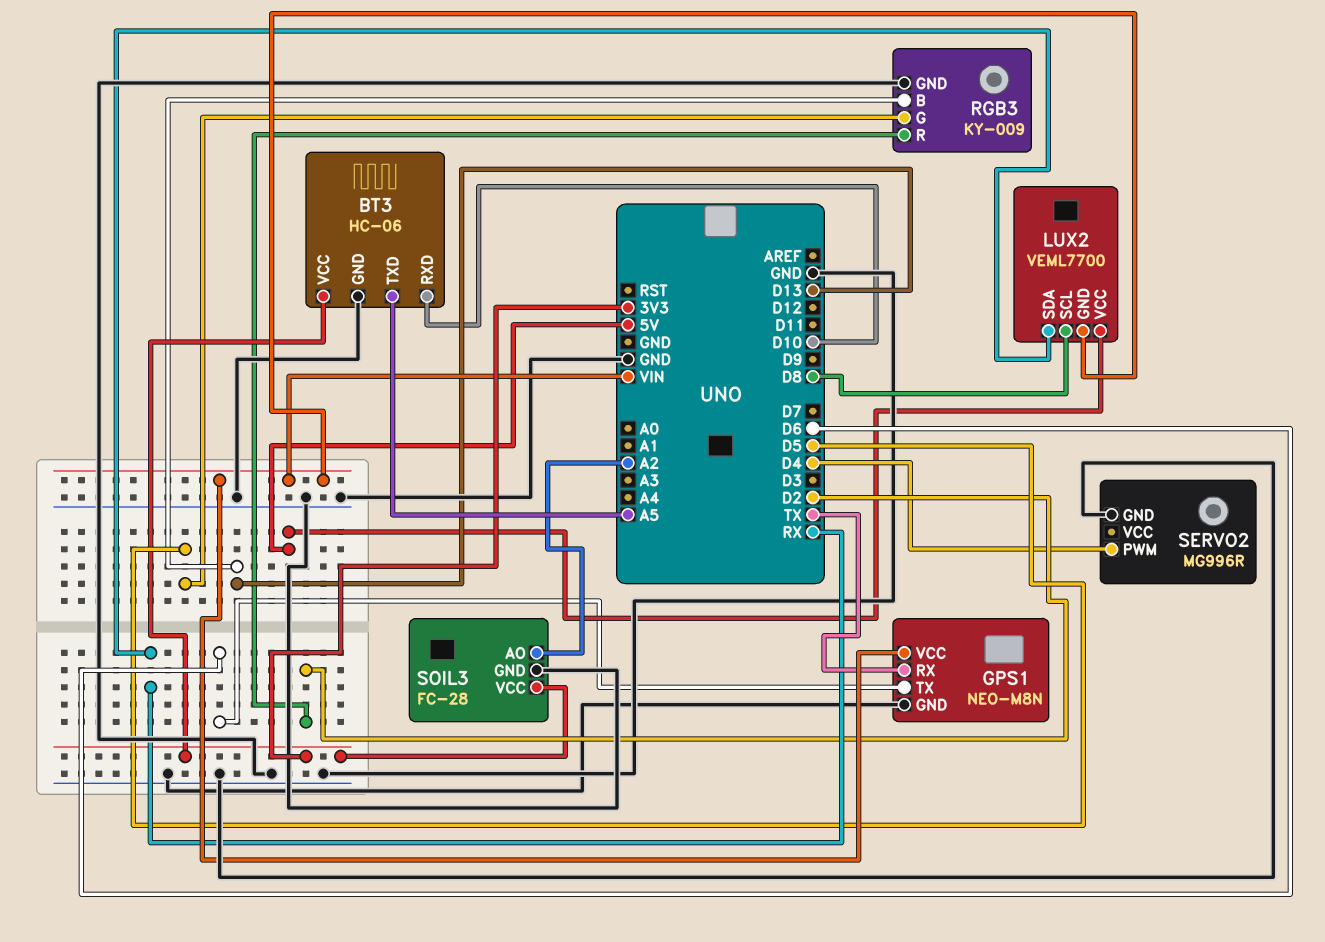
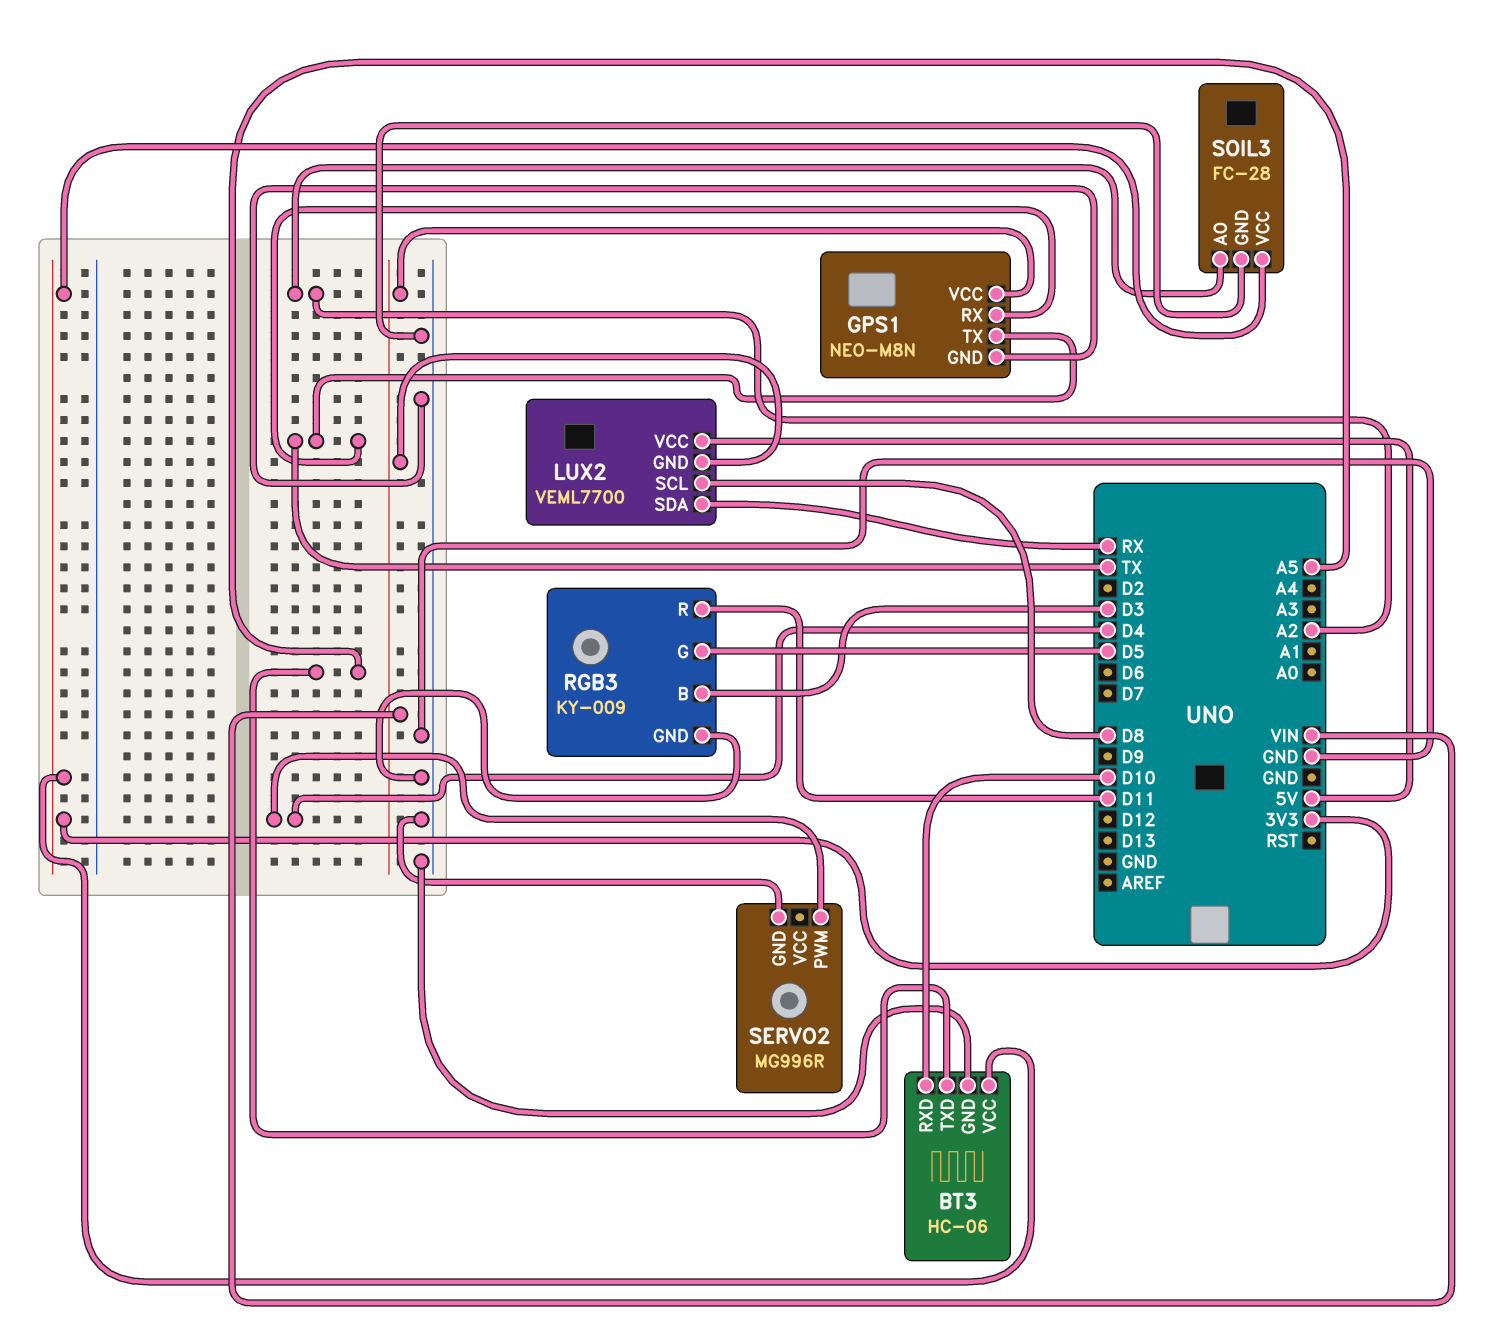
GPS1 pin TX: D6 -> TX
RGB3 pin B: D13 -> D3
RGB3 pin R: D2 -> D11

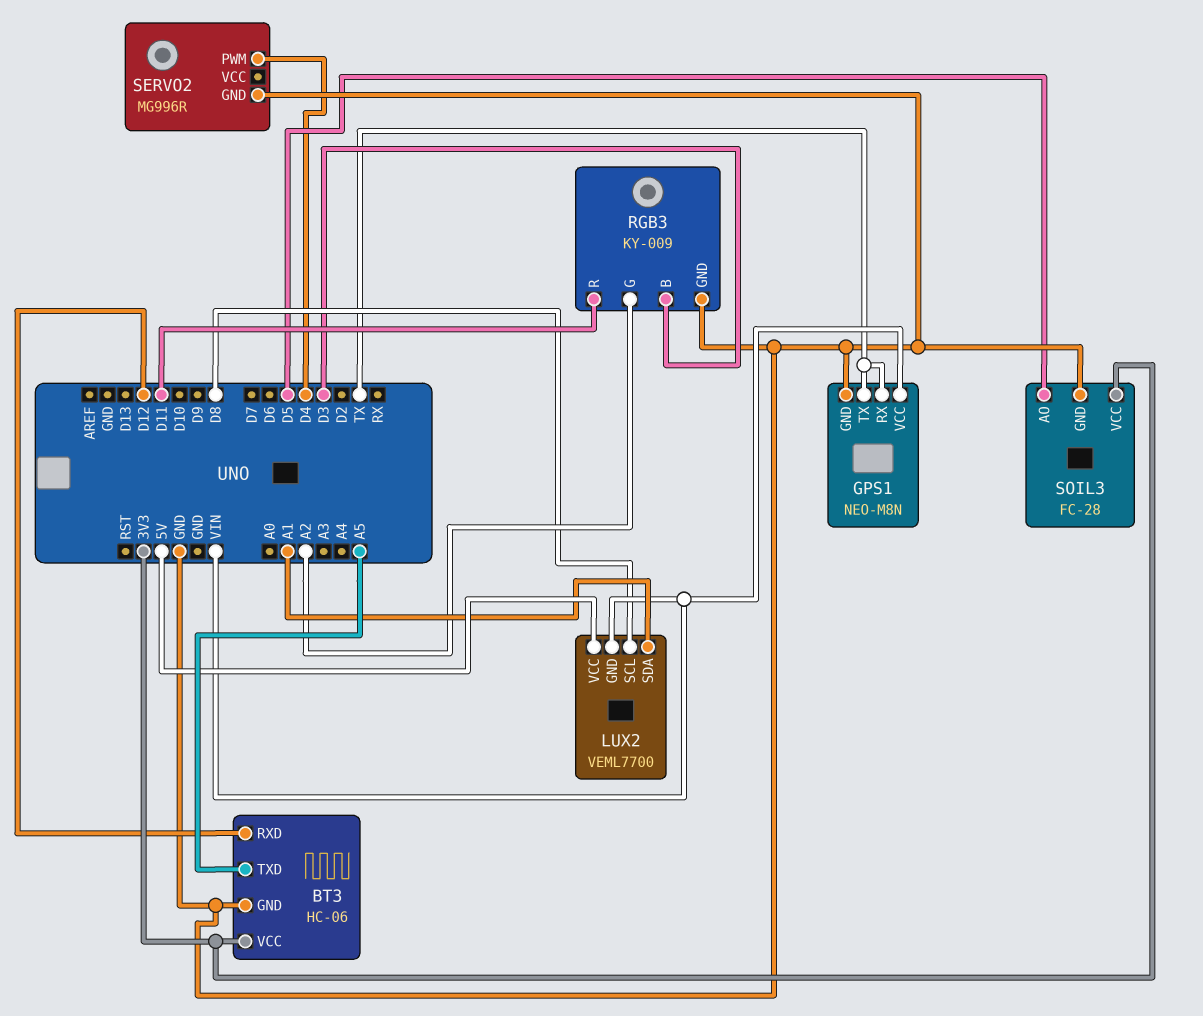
BT3 pin RXD: D10 -> D12
LUX2 pin SDA: RX -> A1
RGB3 pin G: D5 -> A2
SOIL3 pin AO: A2 -> D5

